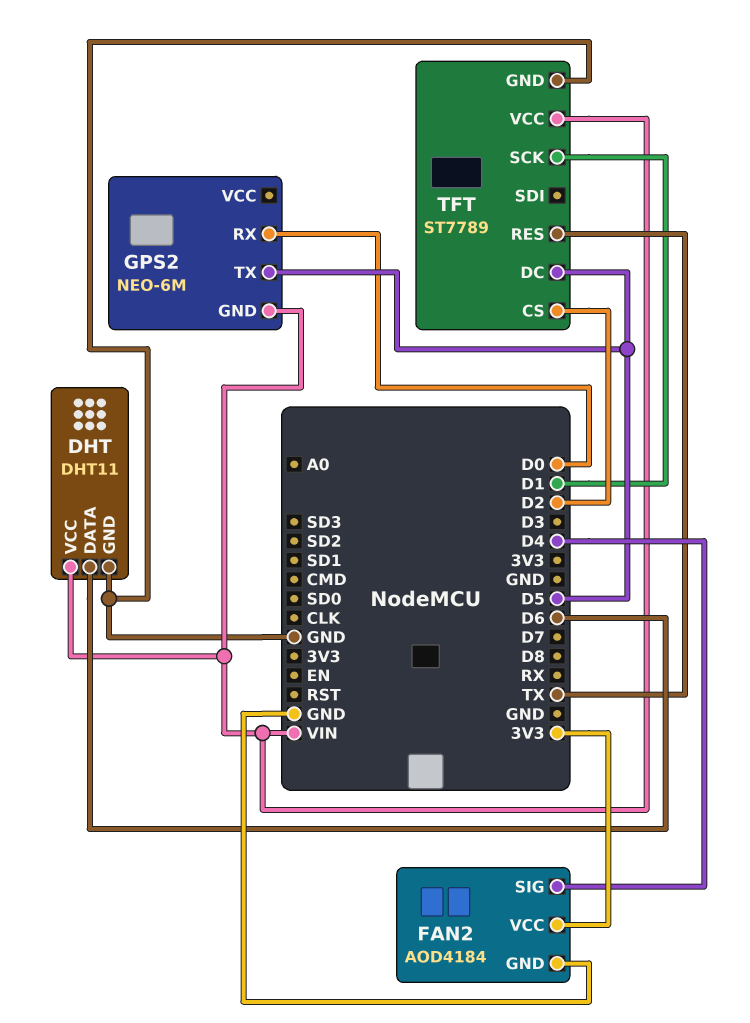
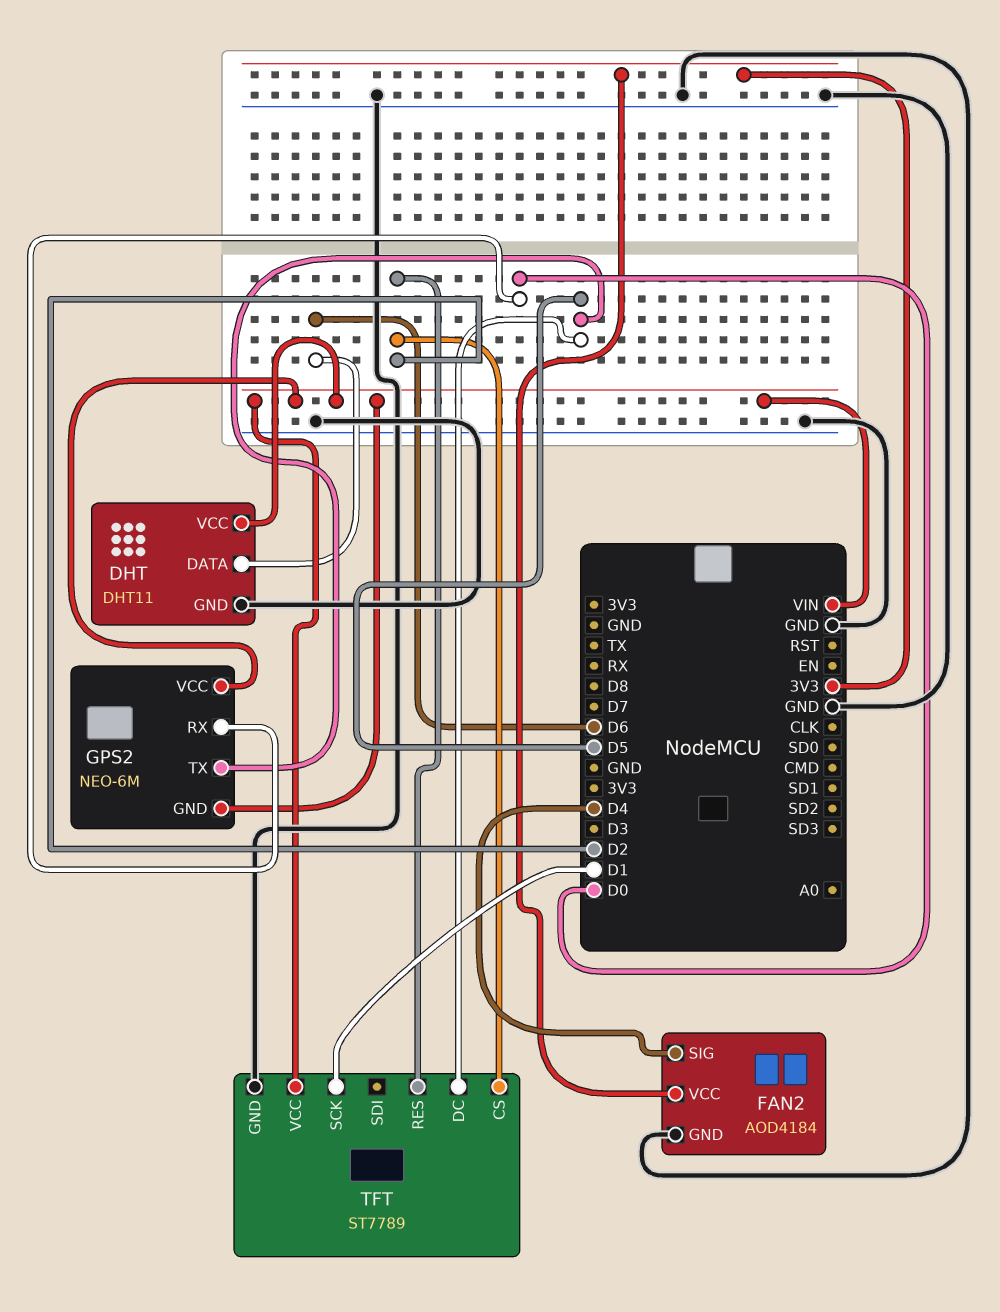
GPS2 pin VCC: none -> VIN
TFT pin RES: TX -> D2

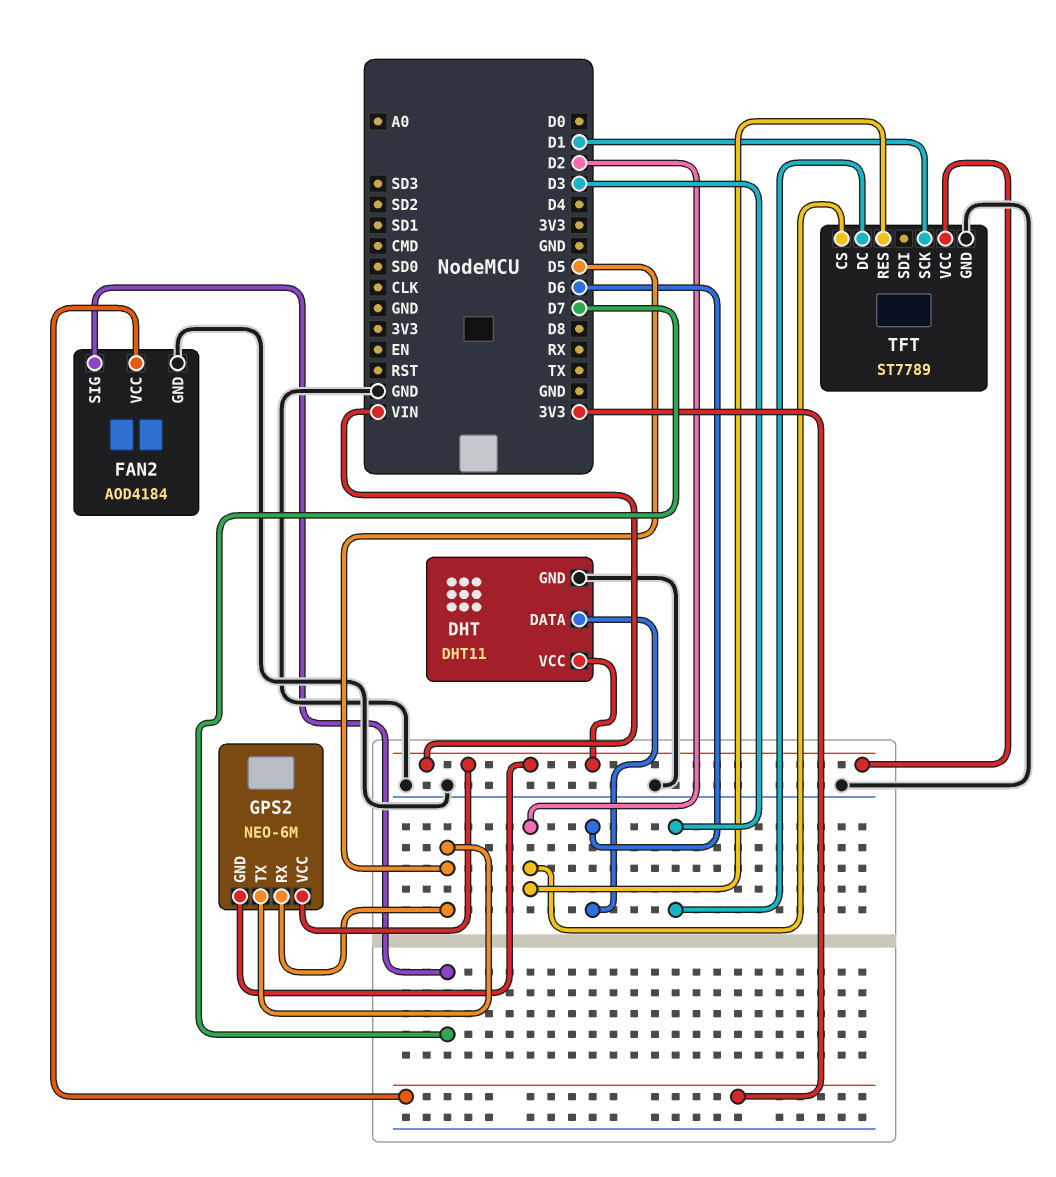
FAN2 pin SIG: D4 -> D7
GPS2 pin RX: D0 -> D5
TFT pin DC: D5 -> D3

